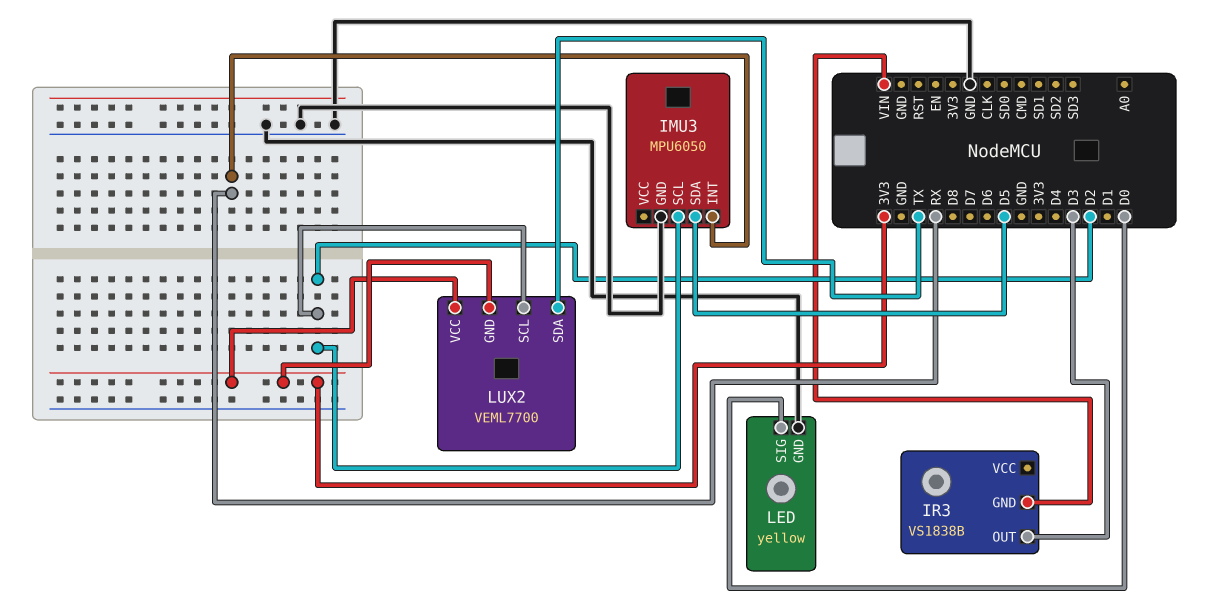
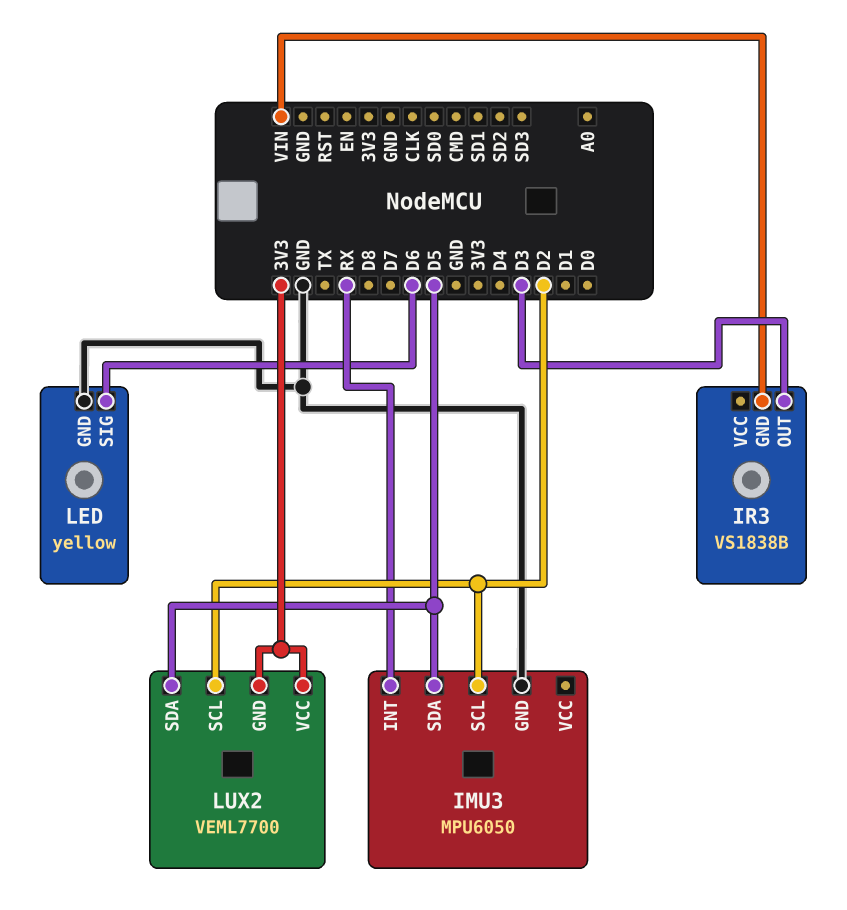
LED pin SIG: D0 -> D6
LUX2 pin SDA: TX -> D5

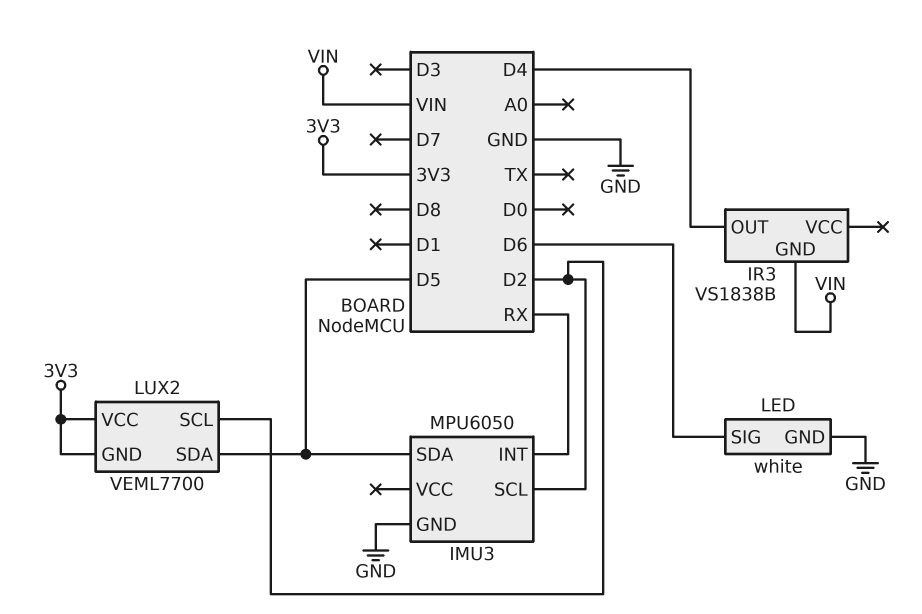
IR3 pin OUT: D3 -> D4
LED: yellow -> white

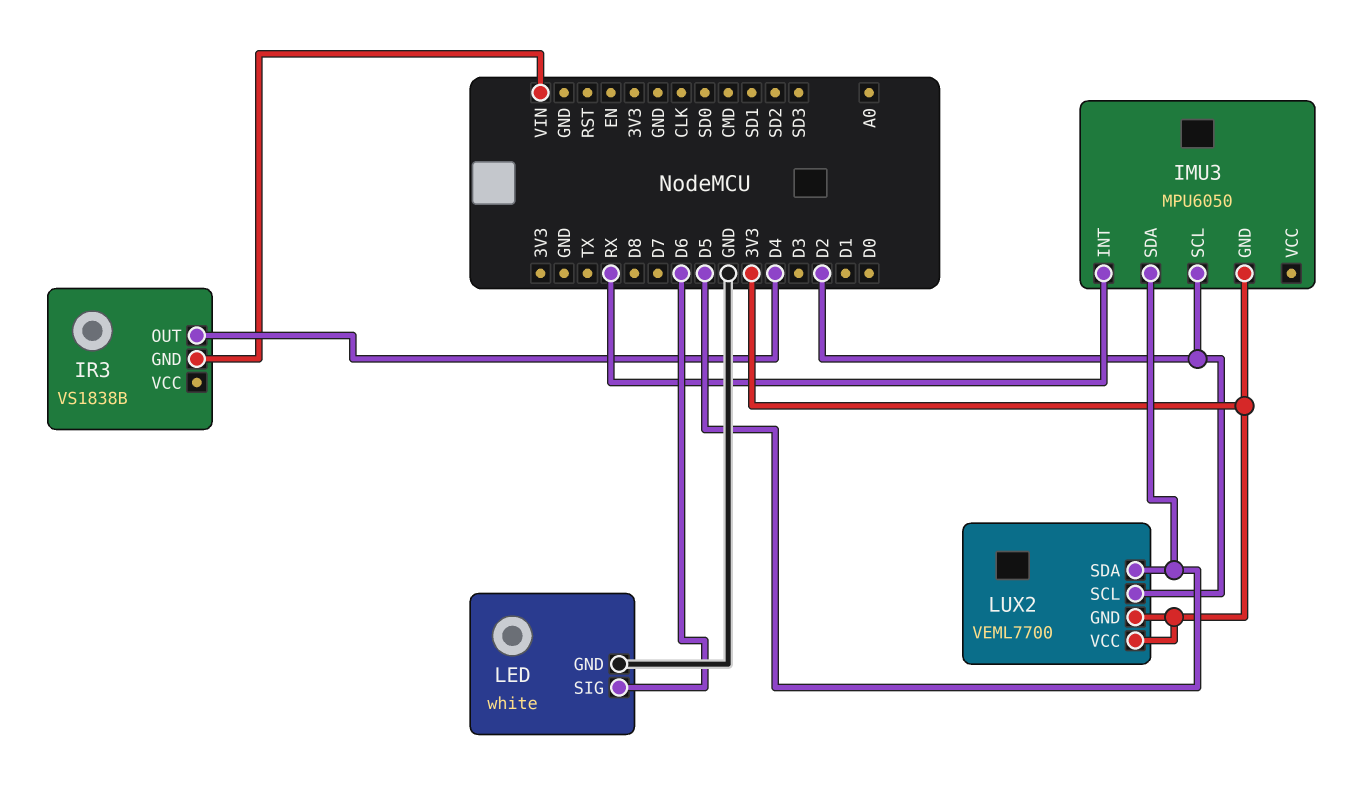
IMU3 pin GND: GND -> 3V3

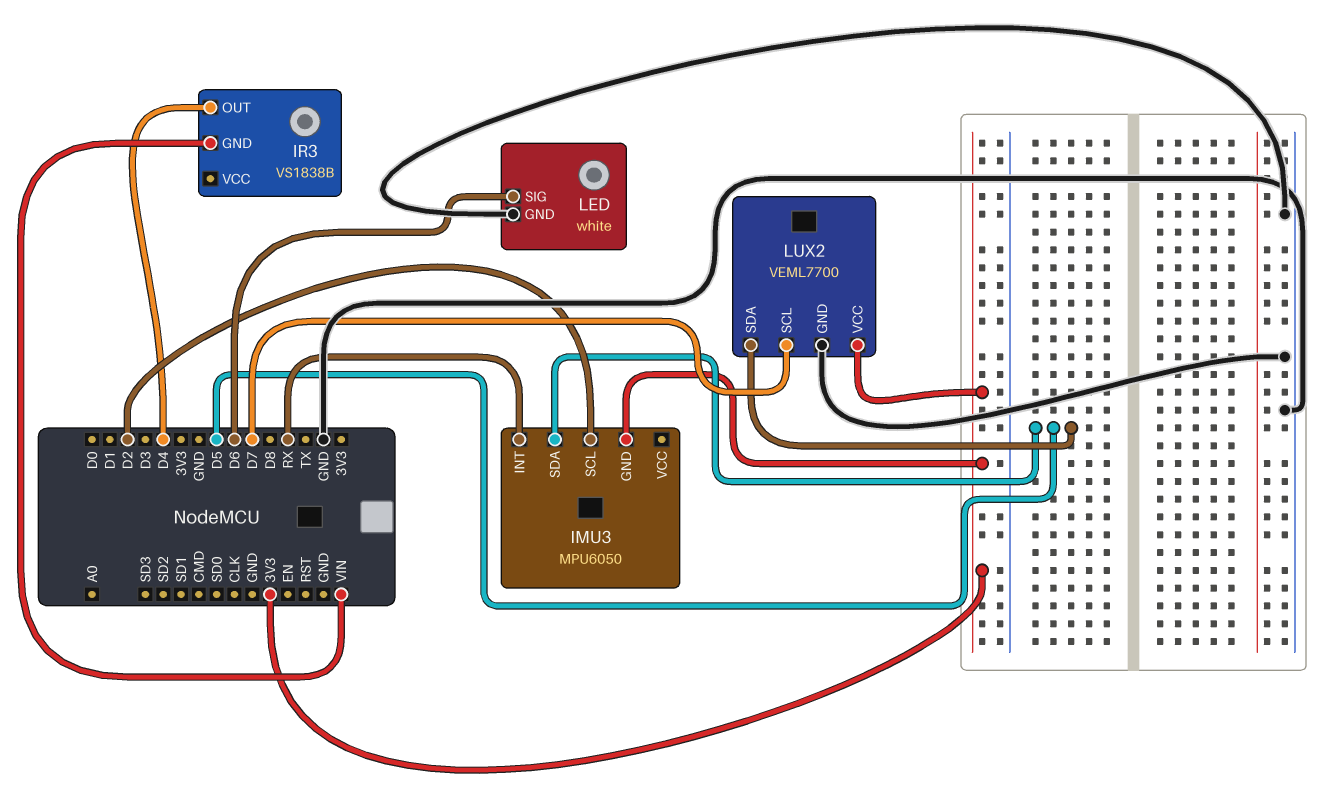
LUX2 pin GND: 3V3 -> GND
LUX2 pin SCL: D2 -> D7

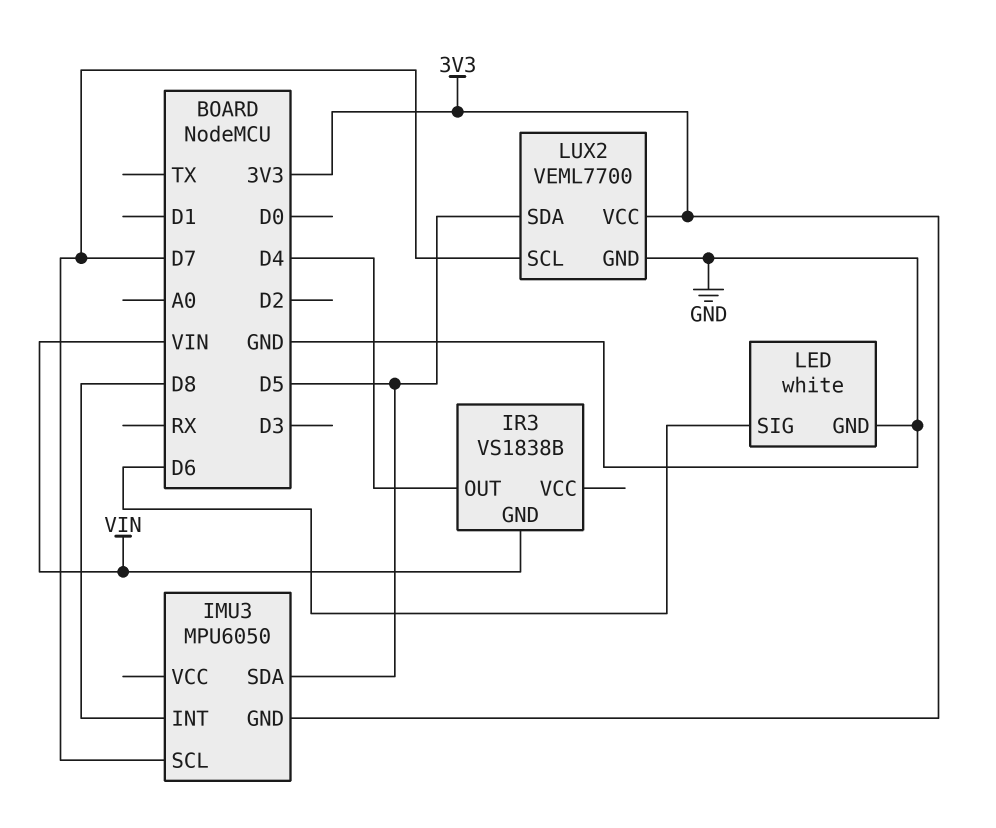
IMU3 pin INT: RX -> D8
IMU3 pin SCL: D2 -> D7

